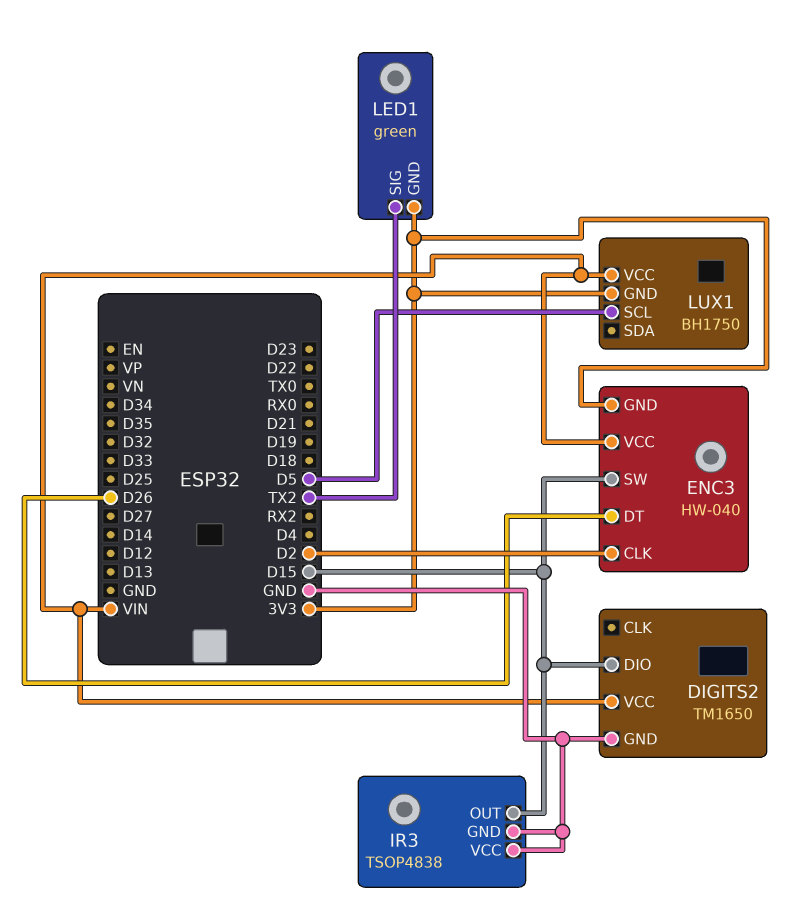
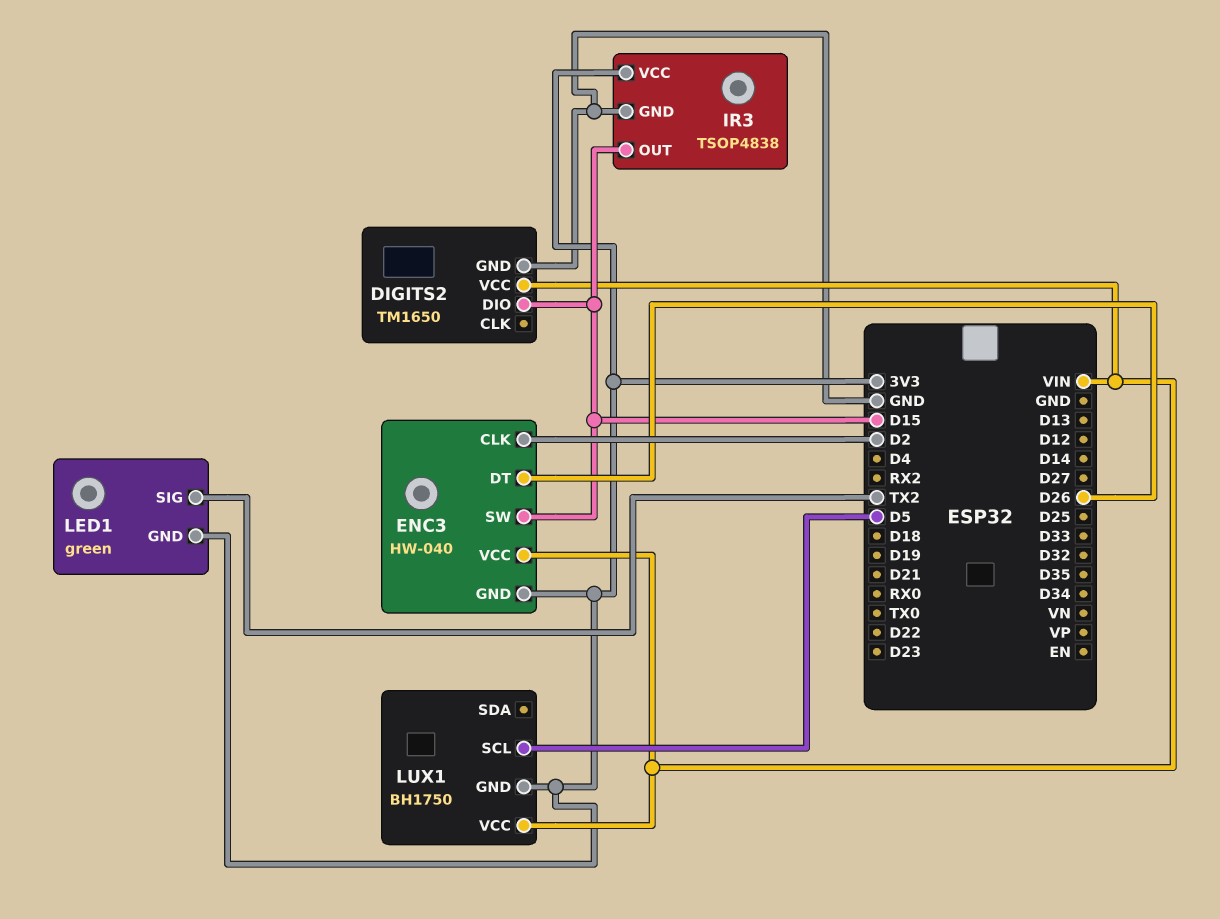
IR3 pin VCC: GND -> 3V3

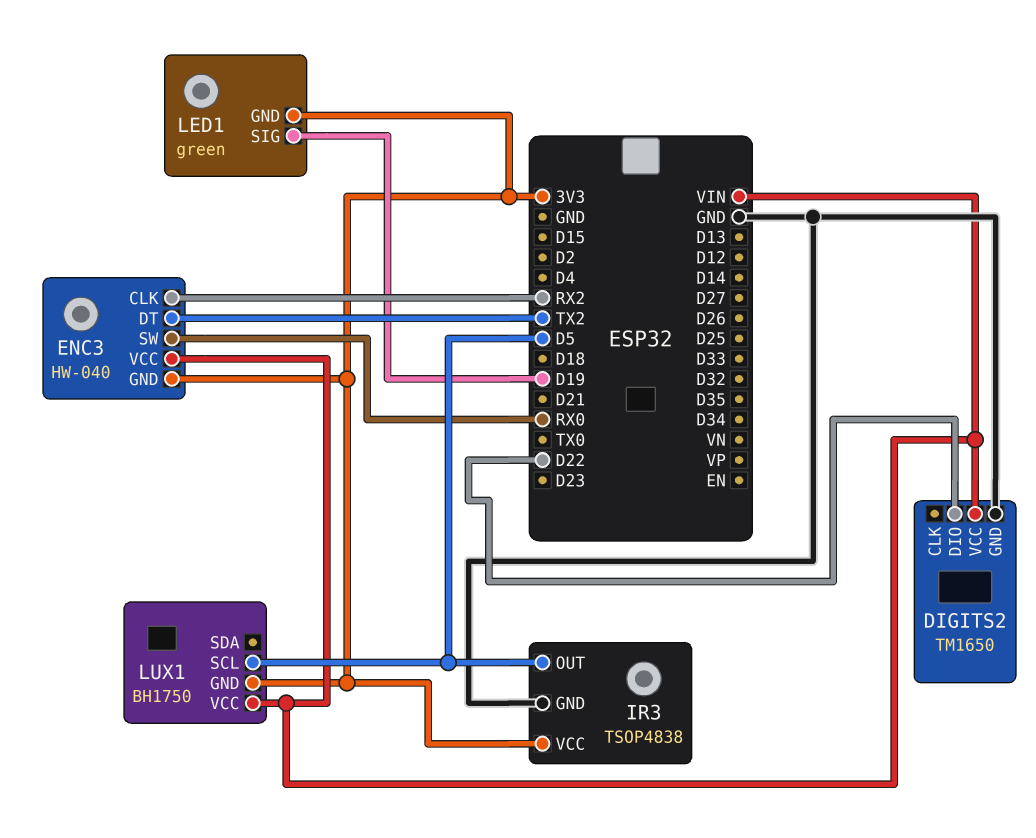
DIGITS2 pin DIO: D15 -> D22
ENC3 pin CLK: D2 -> RX2
ENC3 pin DT: D26 -> TX2
ENC3 pin SW: D15 -> RX0
IR3 pin OUT: D15 -> D5
LED1 pin SIG: TX2 -> D19

